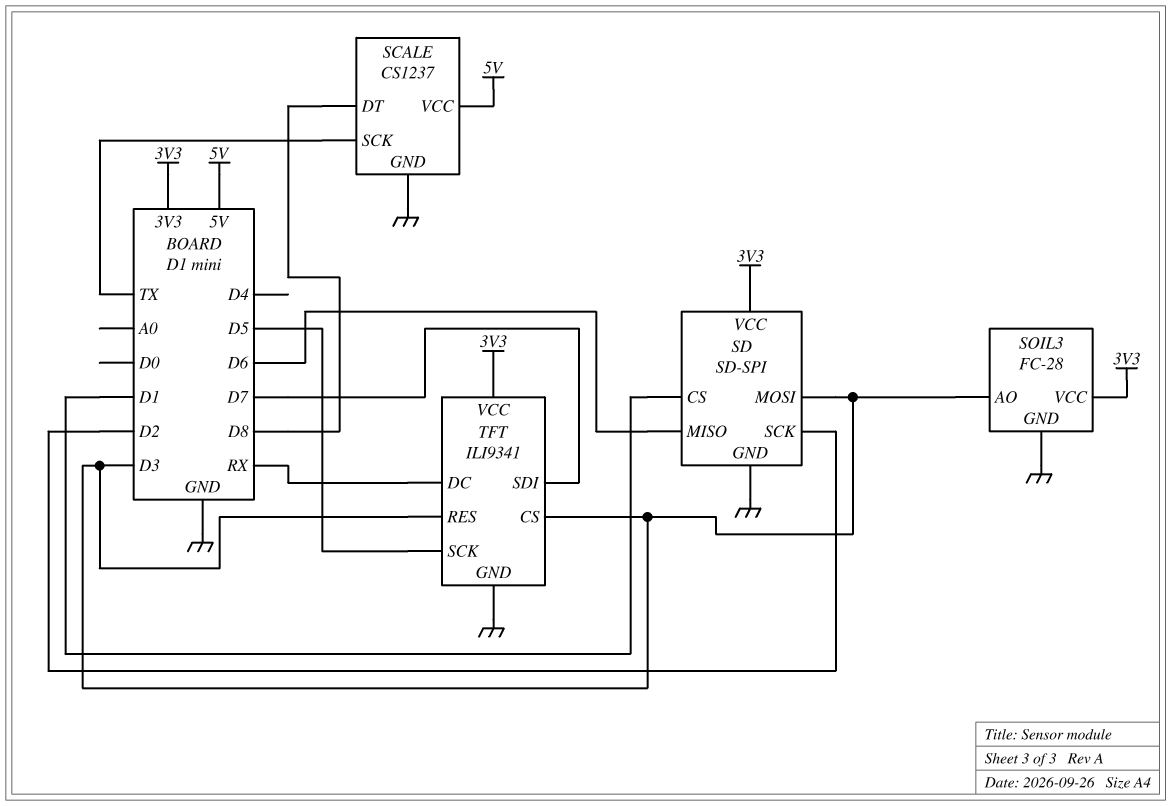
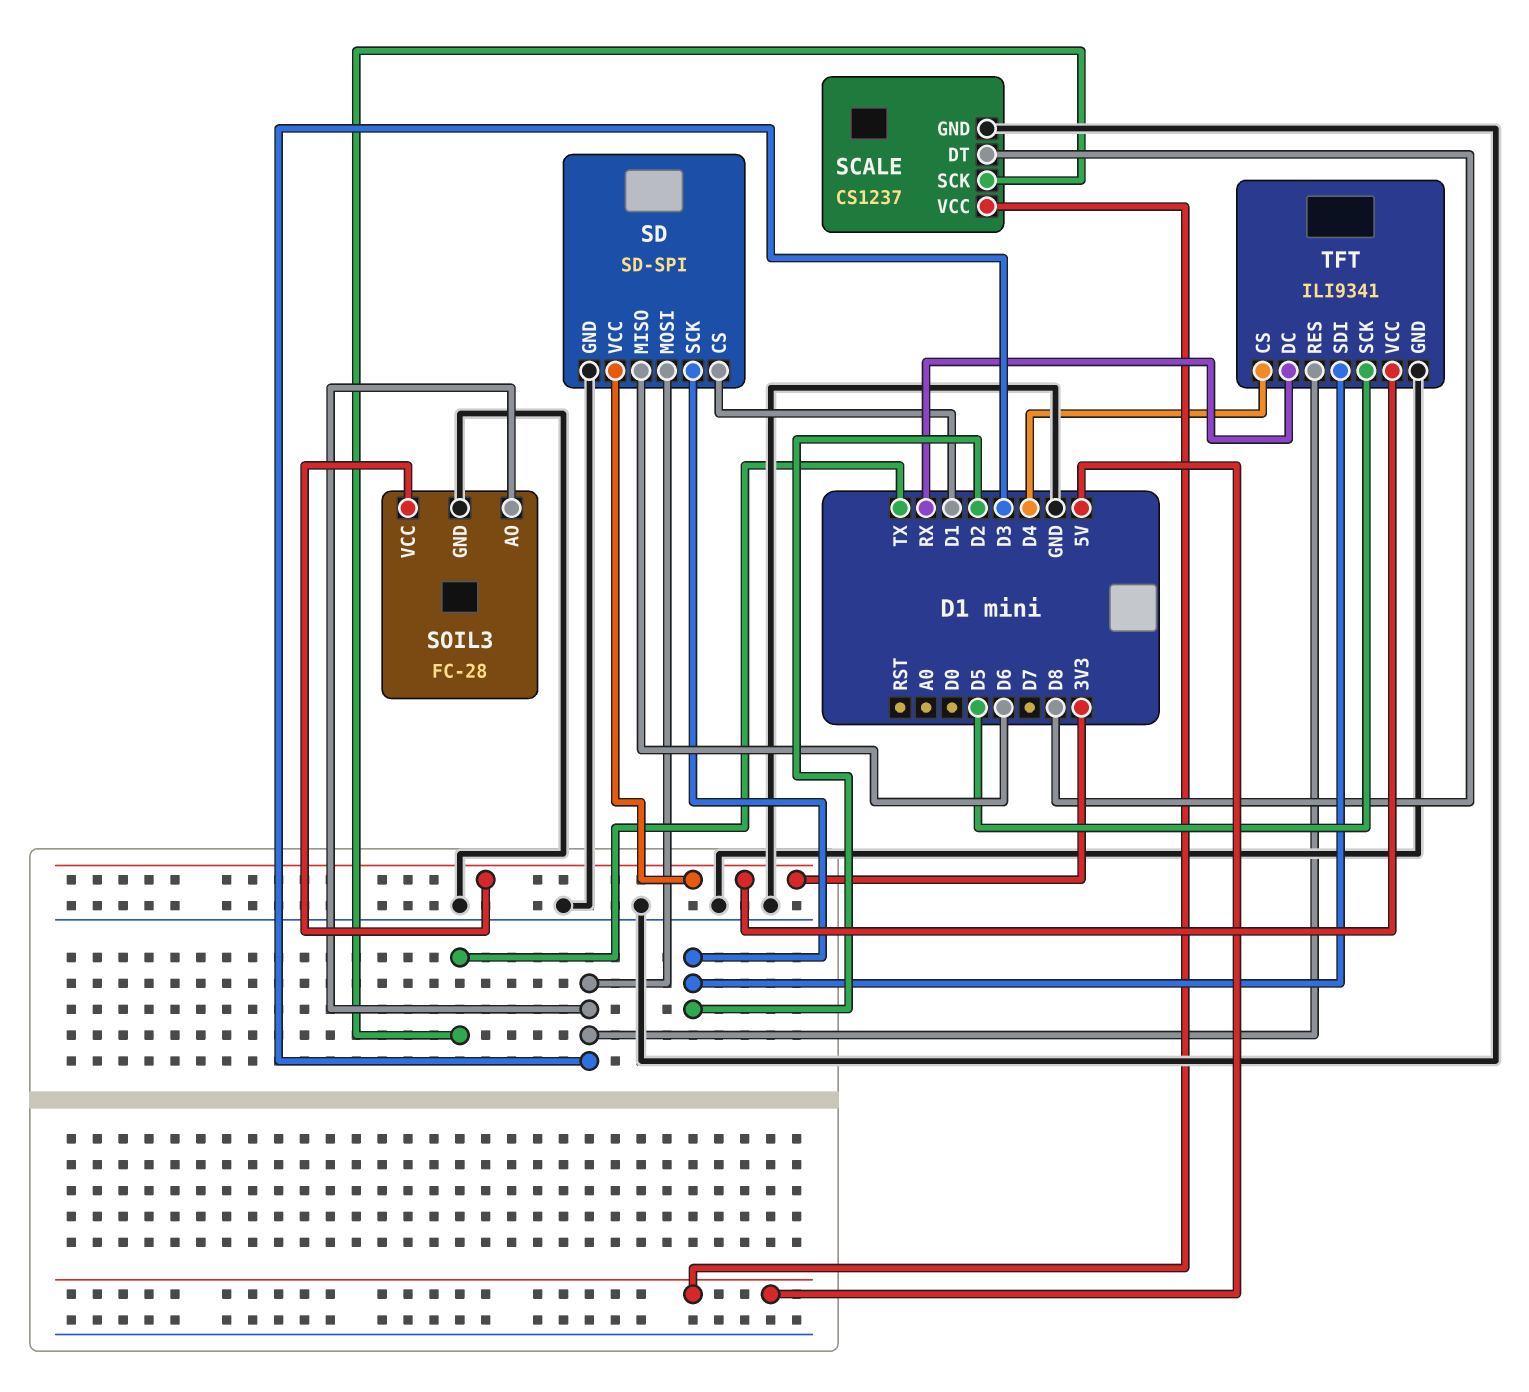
TFT pin CS: D3 -> D4
TFT pin SDI: D7 -> D2

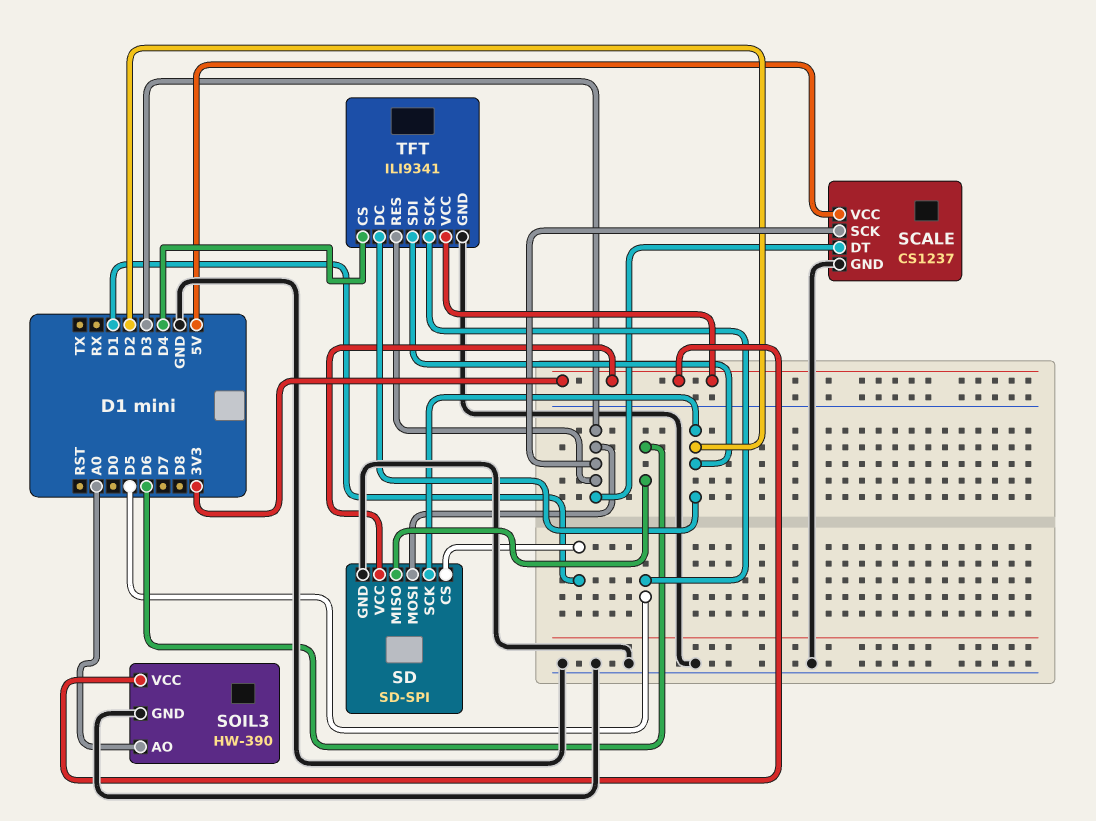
SCALE pin DT: D8 -> D3
SCALE pin SCK: TX -> D3
SOIL3: FC-28 -> HW-390
SOIL3 pin AO: D3 -> A0
TFT pin DC: RX -> D2

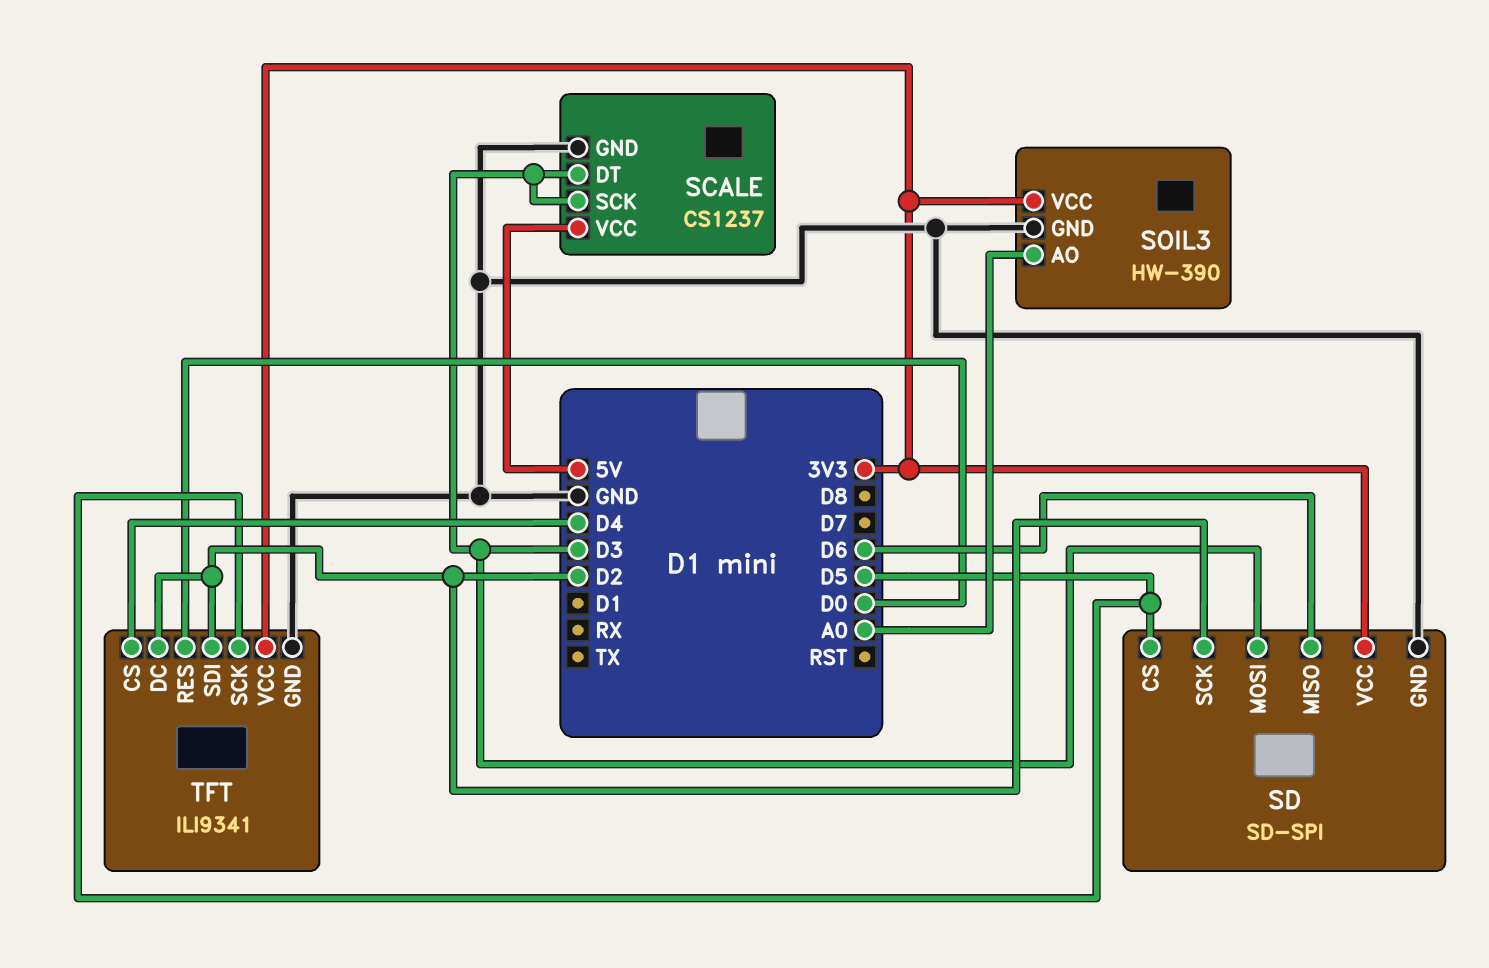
SD pin CS: D1 -> D5
TFT pin RES: D3 -> D0

